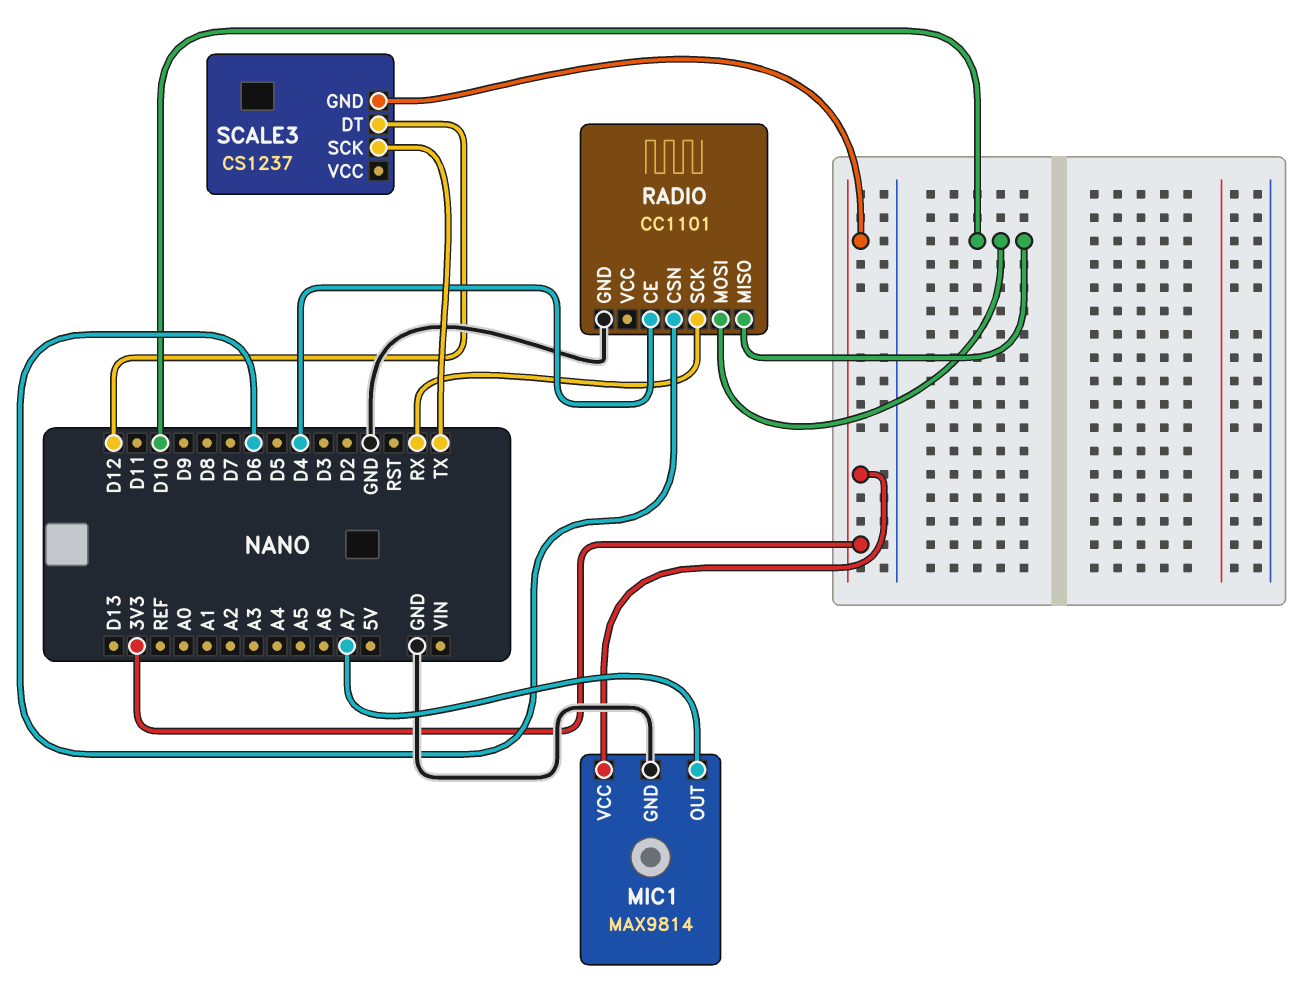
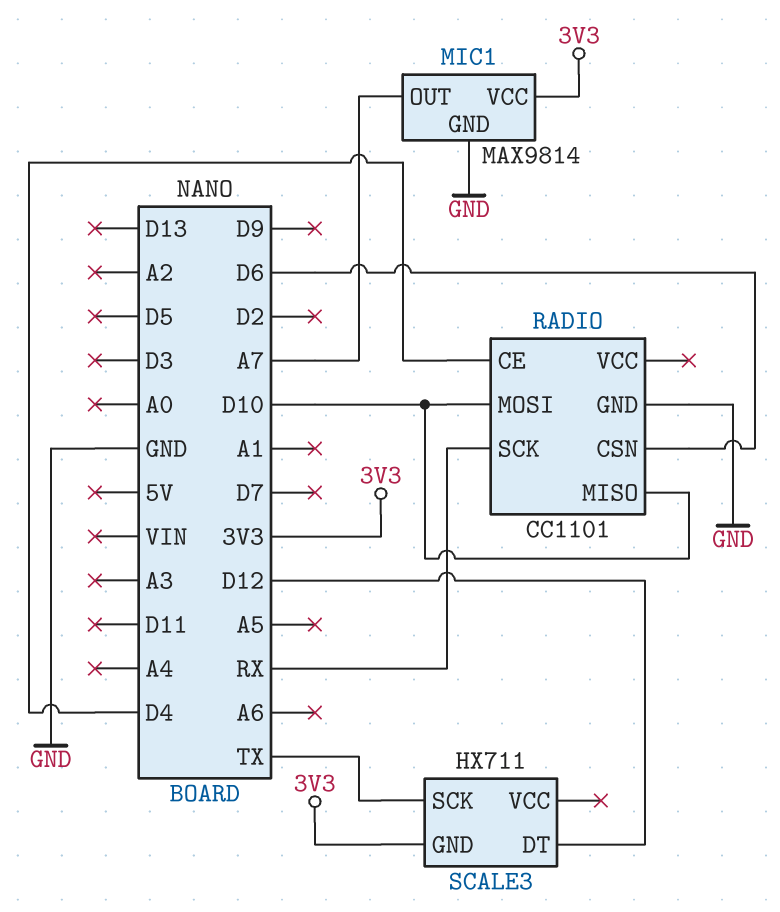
SCALE3: CS1237 -> HX711

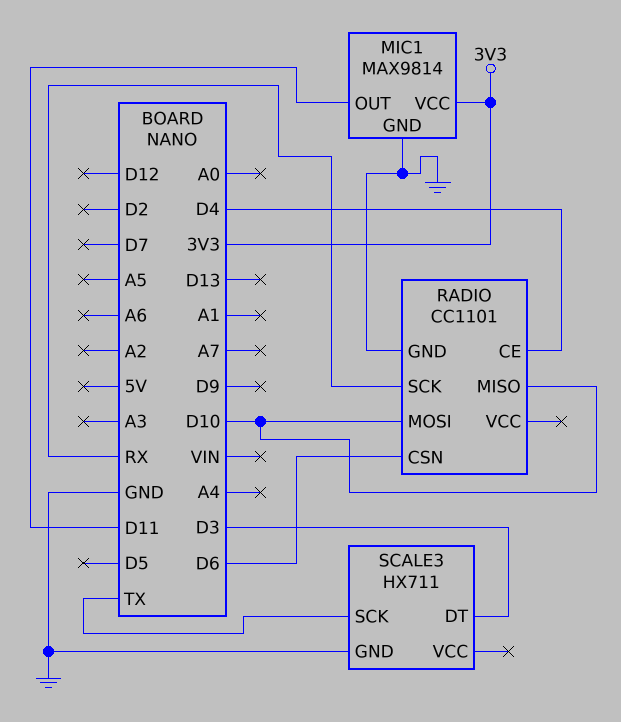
MIC1 pin OUT: A7 -> D11
SCALE3 pin DT: D12 -> D3
SCALE3 pin GND: 3V3 -> GND

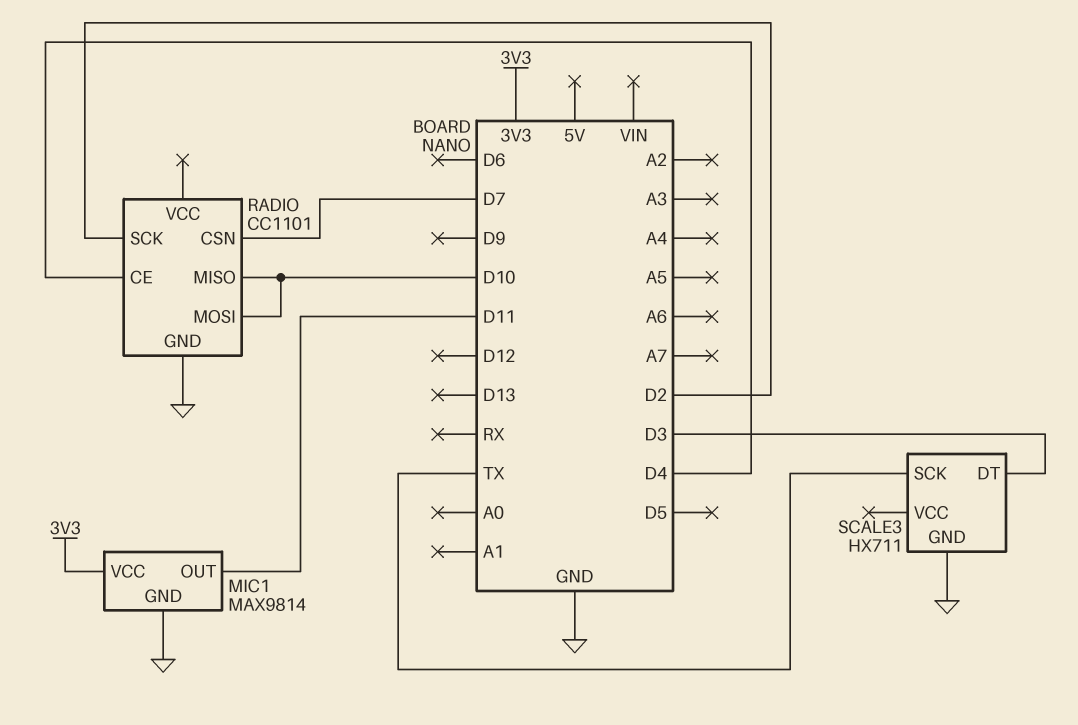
RADIO pin CSN: D6 -> D7
RADIO pin SCK: RX -> D2

